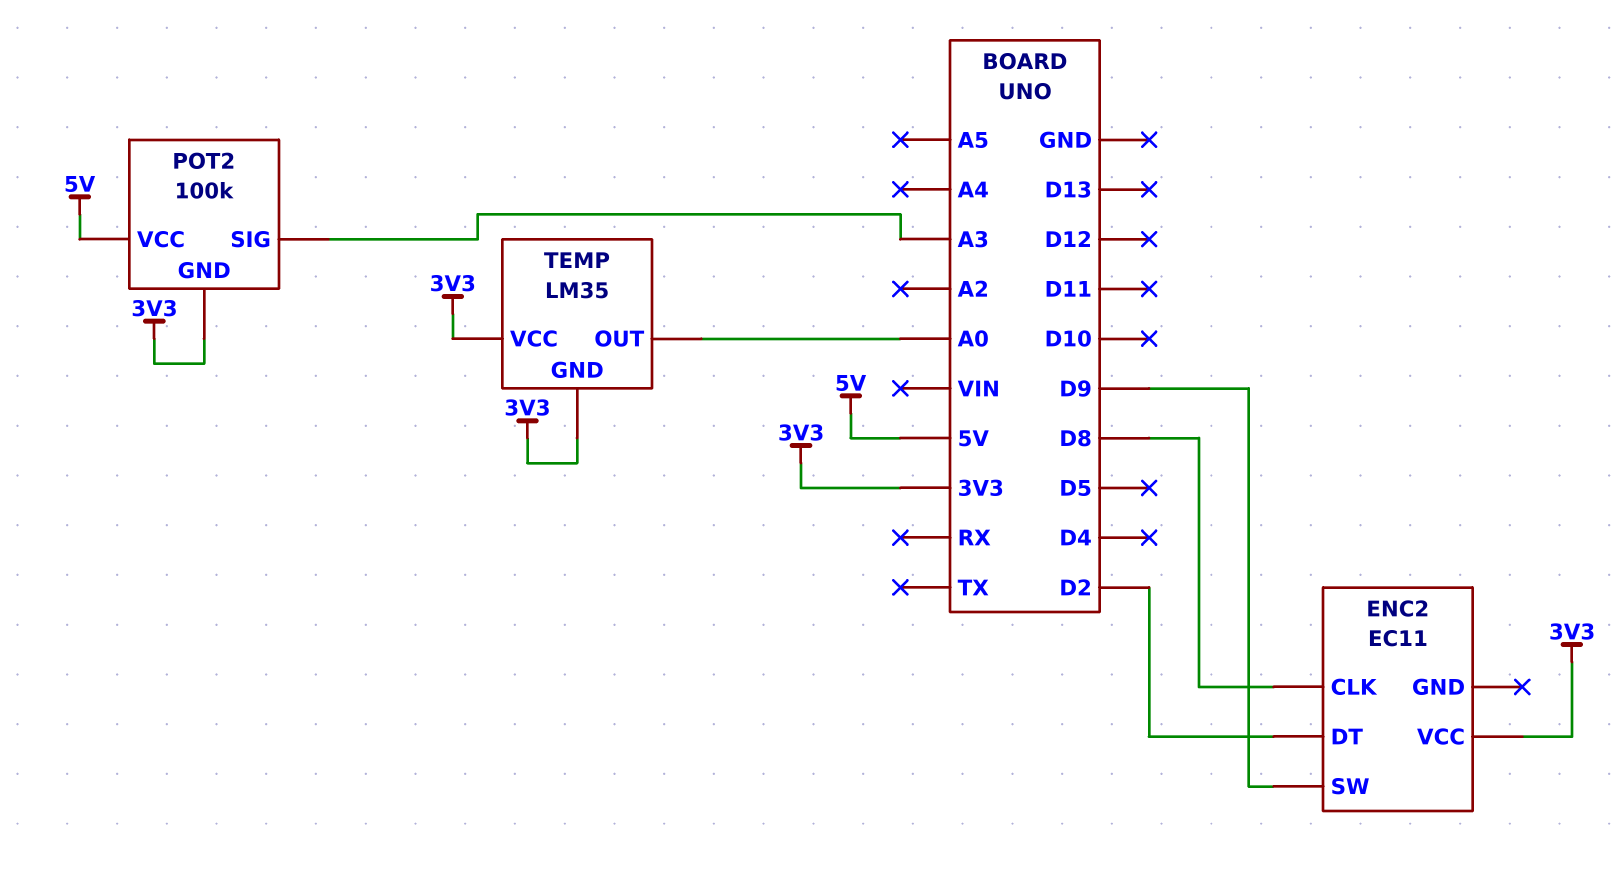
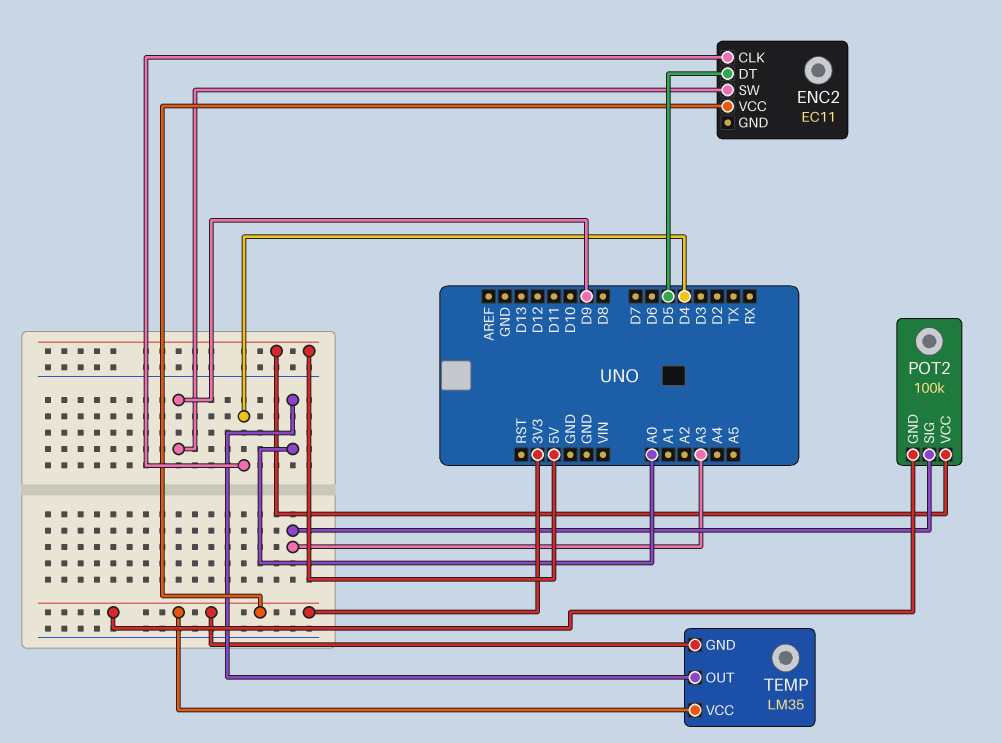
ENC2 pin CLK: D8 -> D4
ENC2 pin DT: D2 -> D5

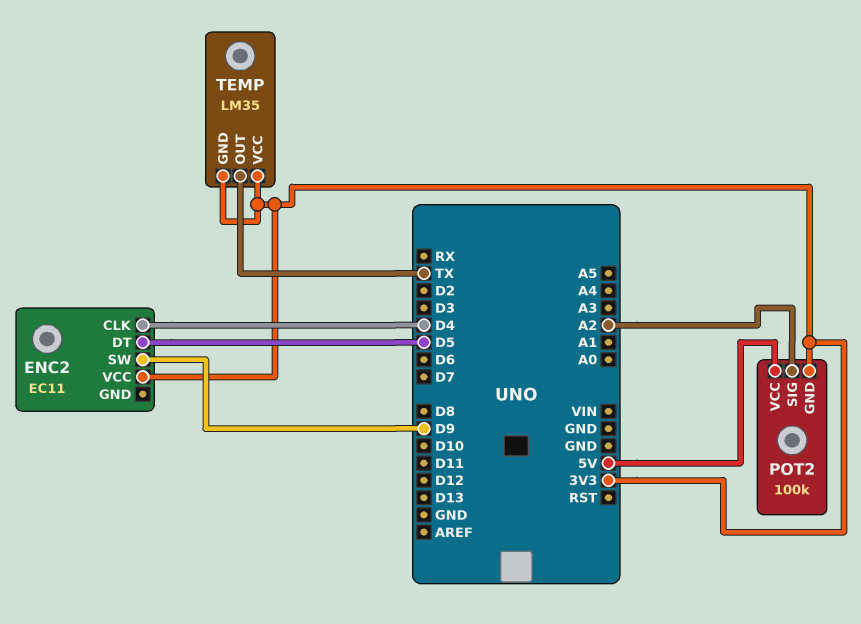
POT2 pin SIG: A3 -> A2
TEMP pin OUT: A0 -> TX

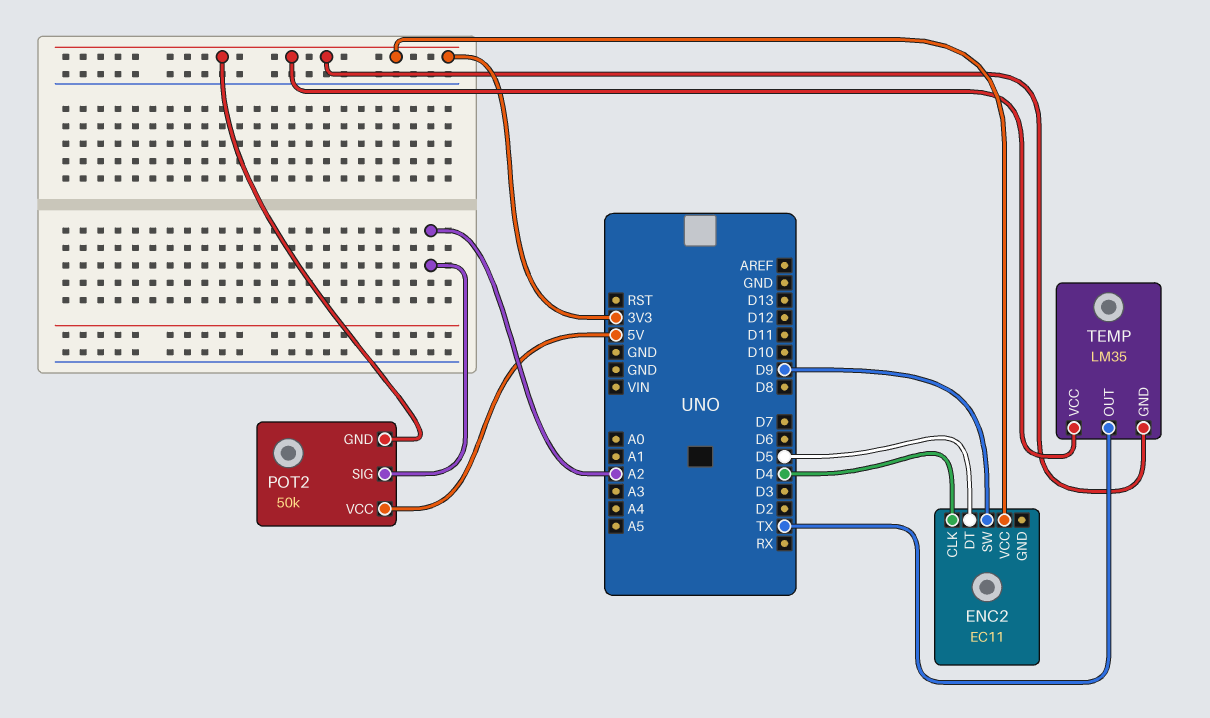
POT2: 100k -> 50k

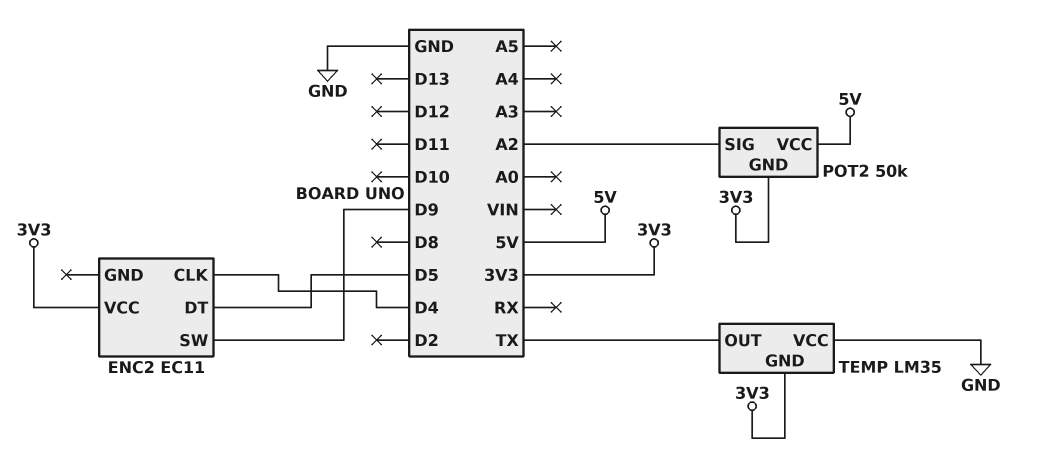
TEMP pin VCC: 3V3 -> GND

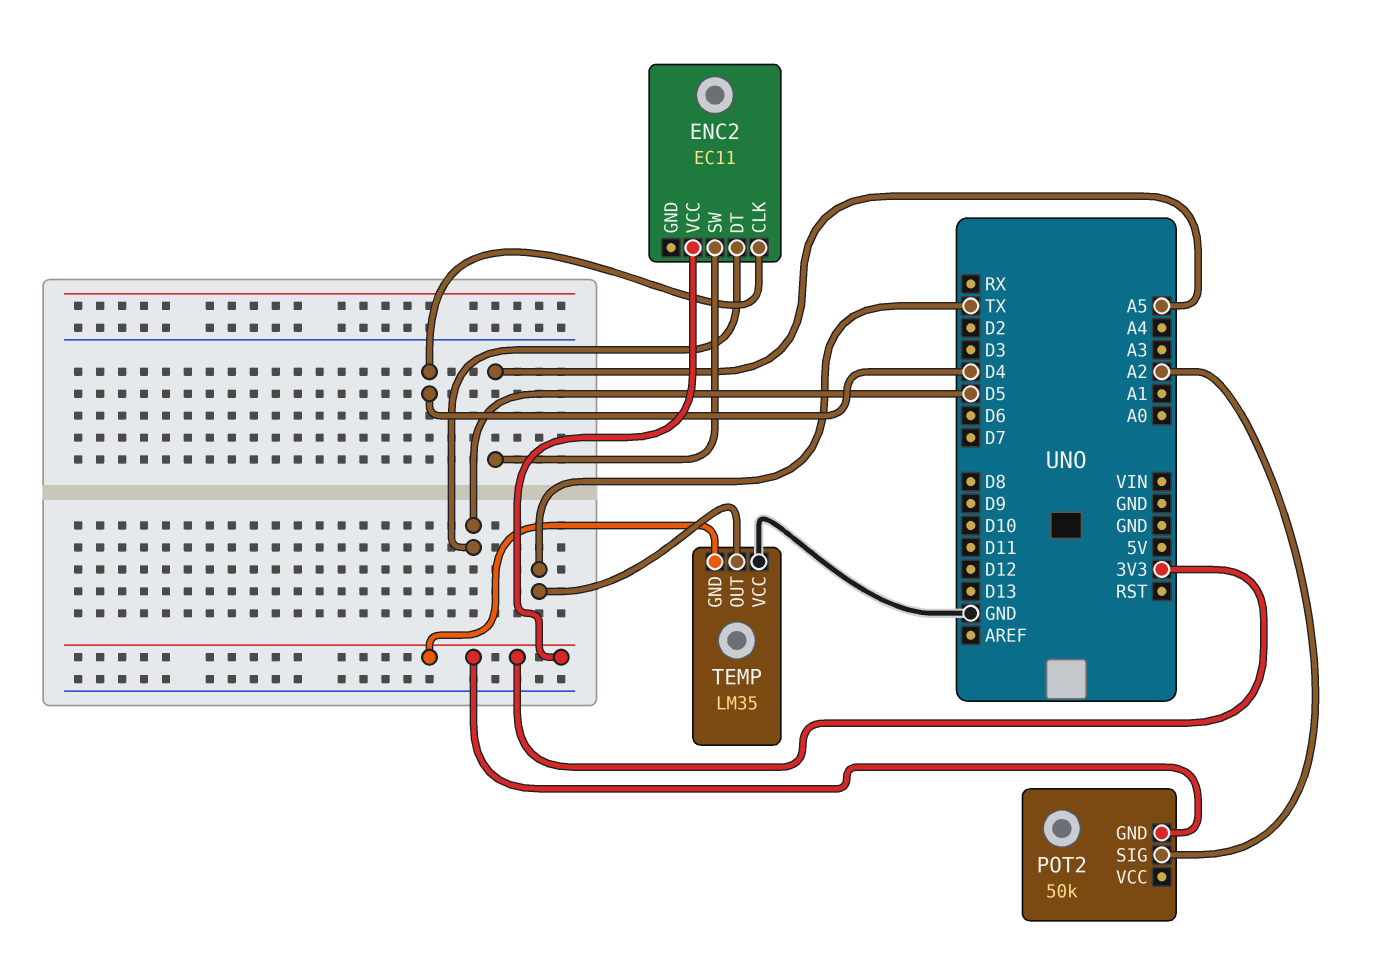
ENC2 pin SW: D9 -> A5
POT2 pin VCC: 5V -> none

